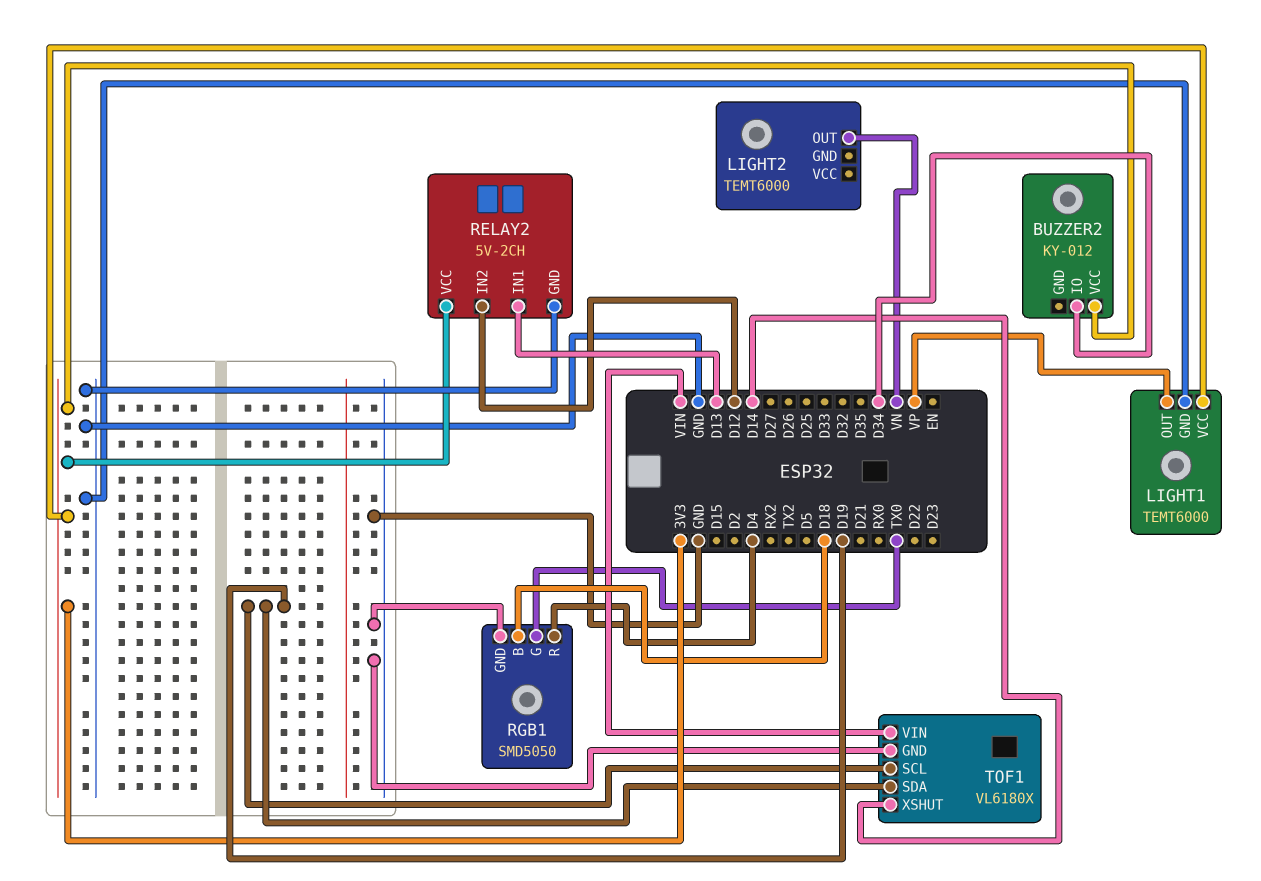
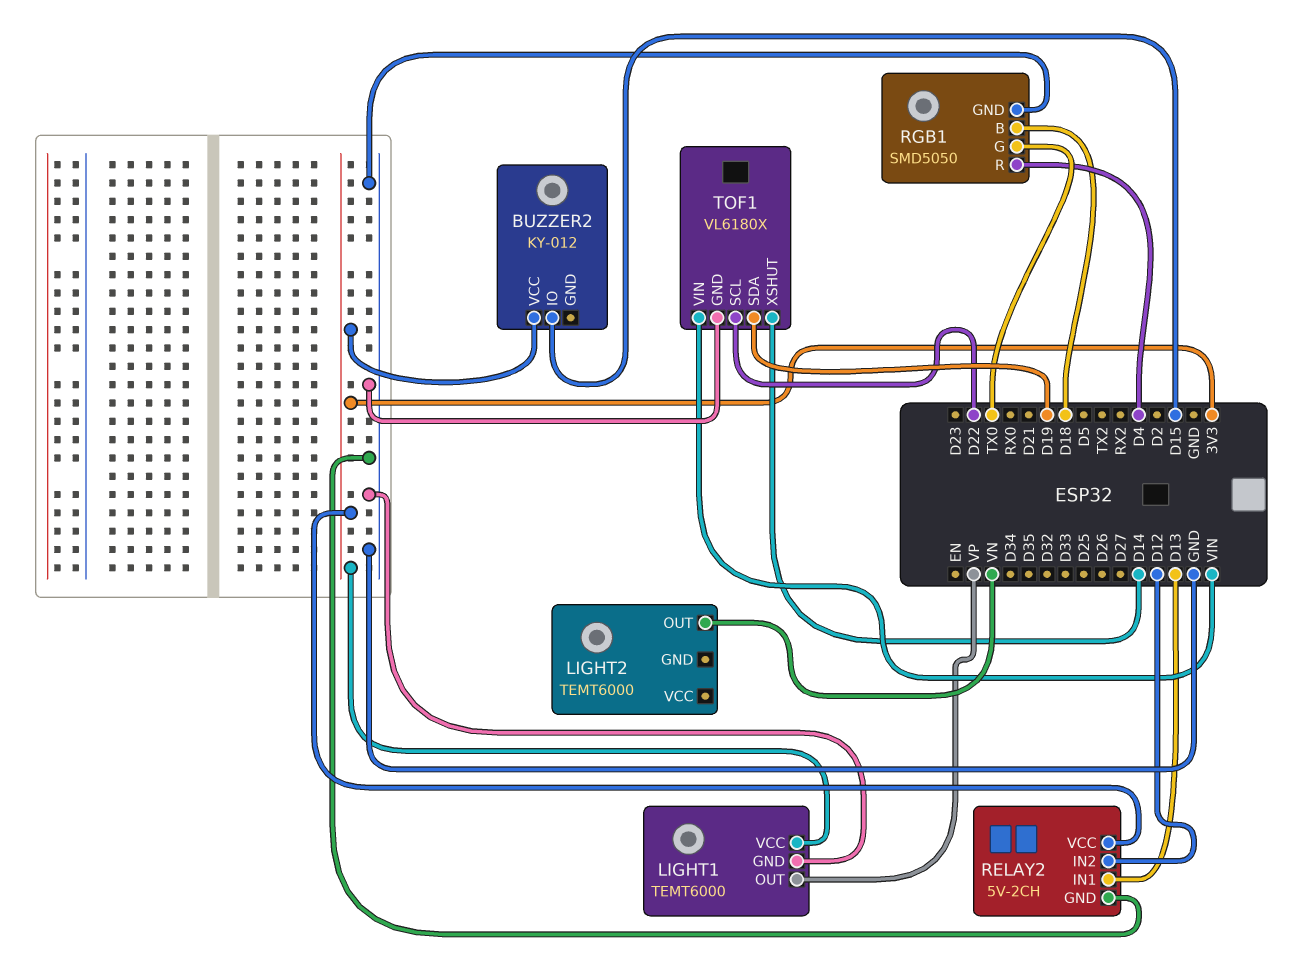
BUZZER2 pin IO: D34 -> D15
TOF1 pin SCL: D19 -> D22

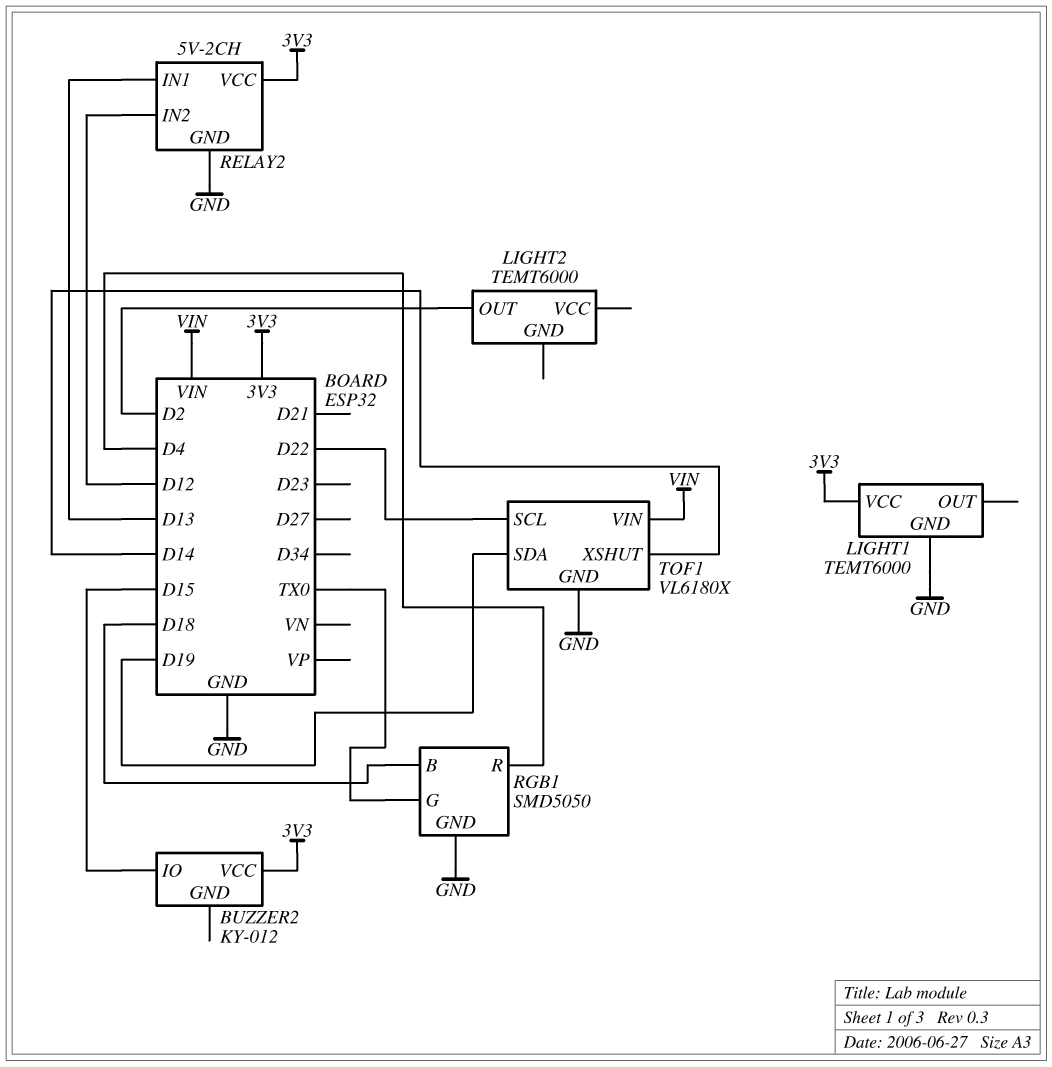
LIGHT1 pin OUT: VP -> none
LIGHT2 pin OUT: VN -> D2

